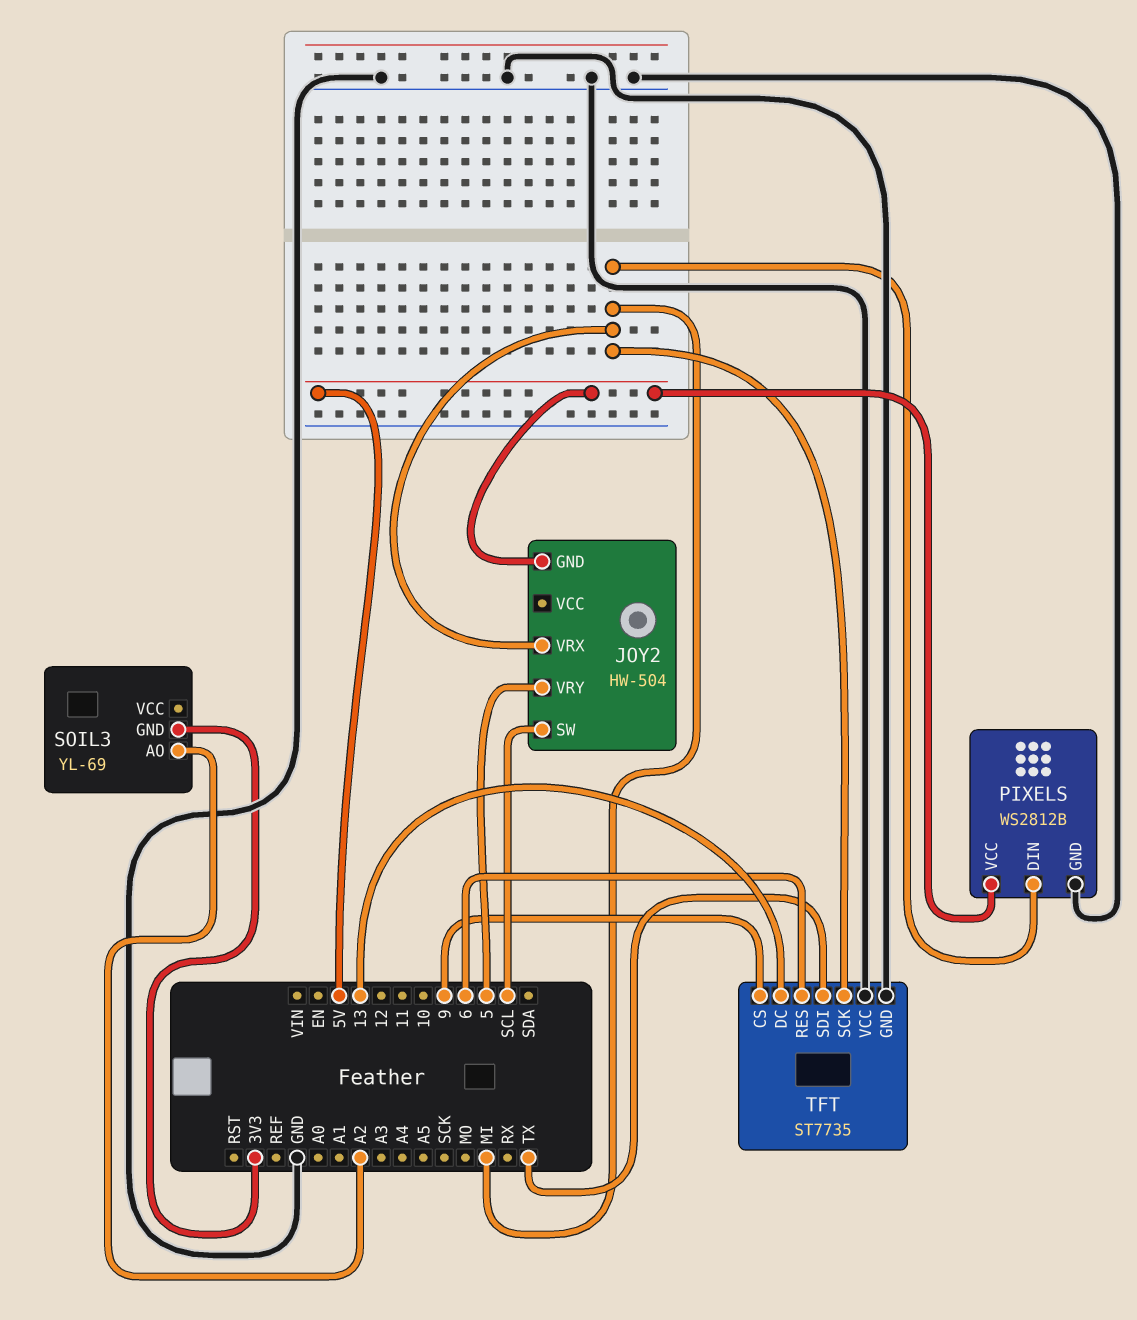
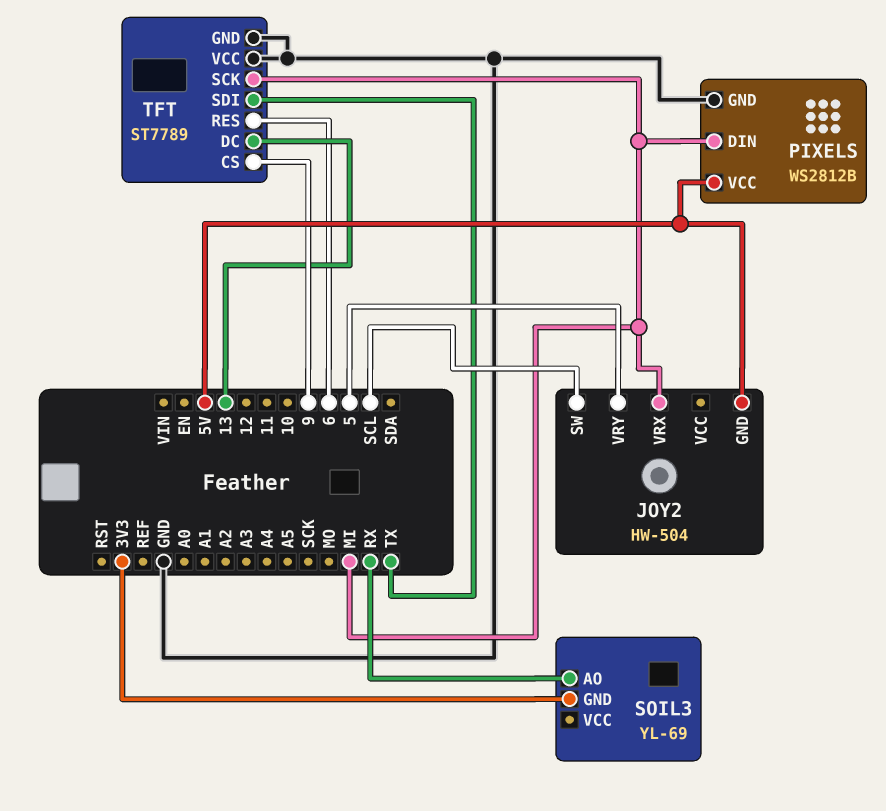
SOIL3 pin AO: A2 -> RX
TFT: ST7735 -> ST7789

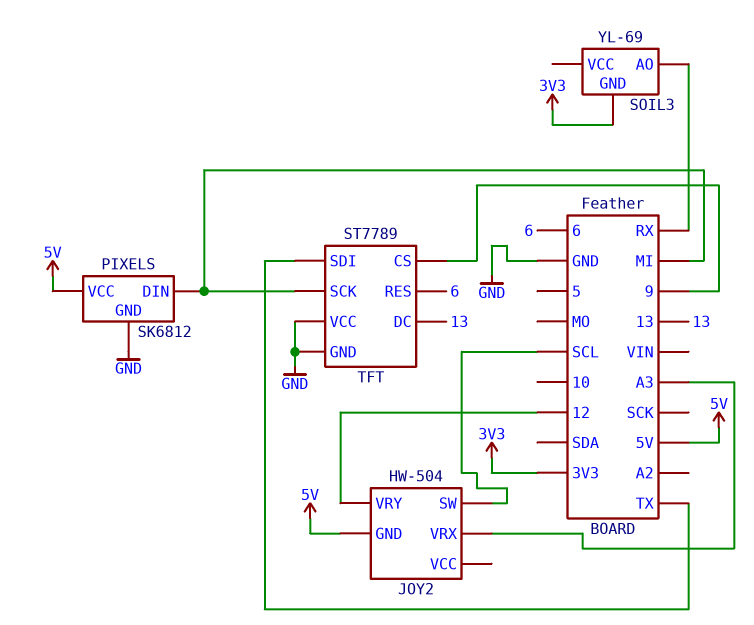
JOY2 pin VRX: MI -> A3
JOY2 pin VRY: 5 -> 12
PIXELS: WS2812B -> SK6812

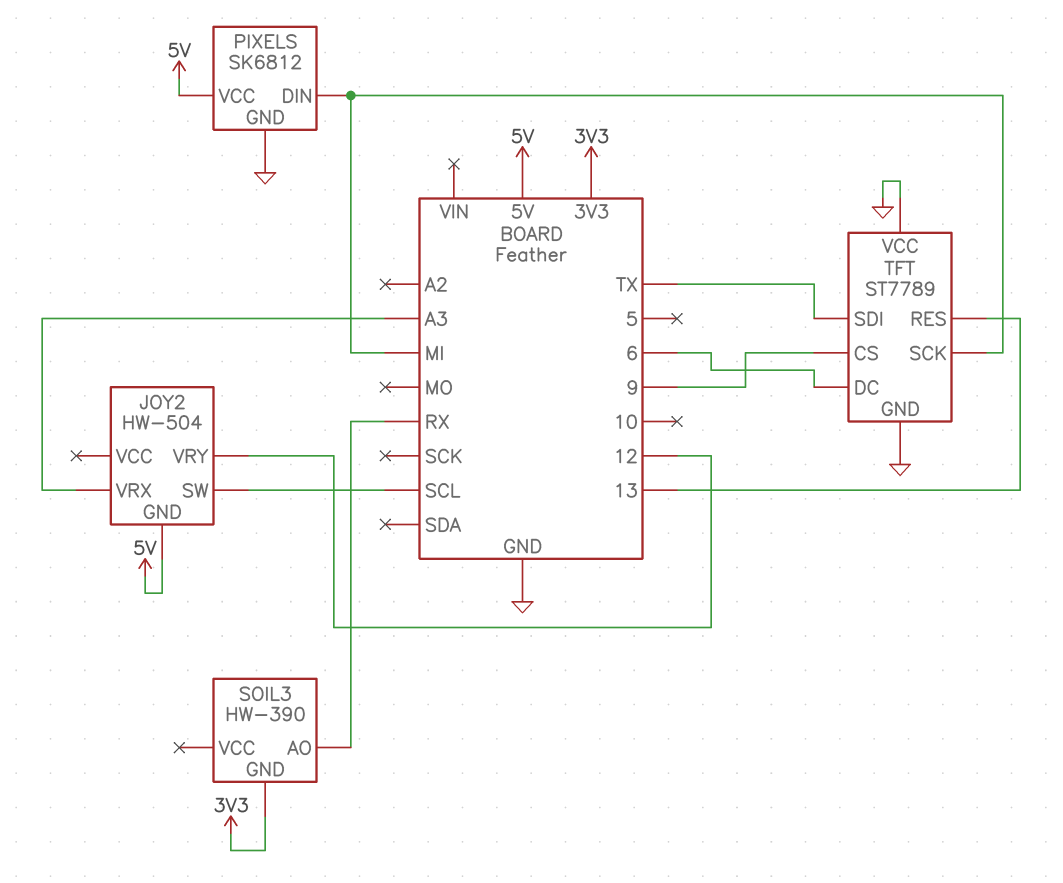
SOIL3: YL-69 -> HW-390
TFT pin DC: 13 -> 6
TFT pin RES: 6 -> 13

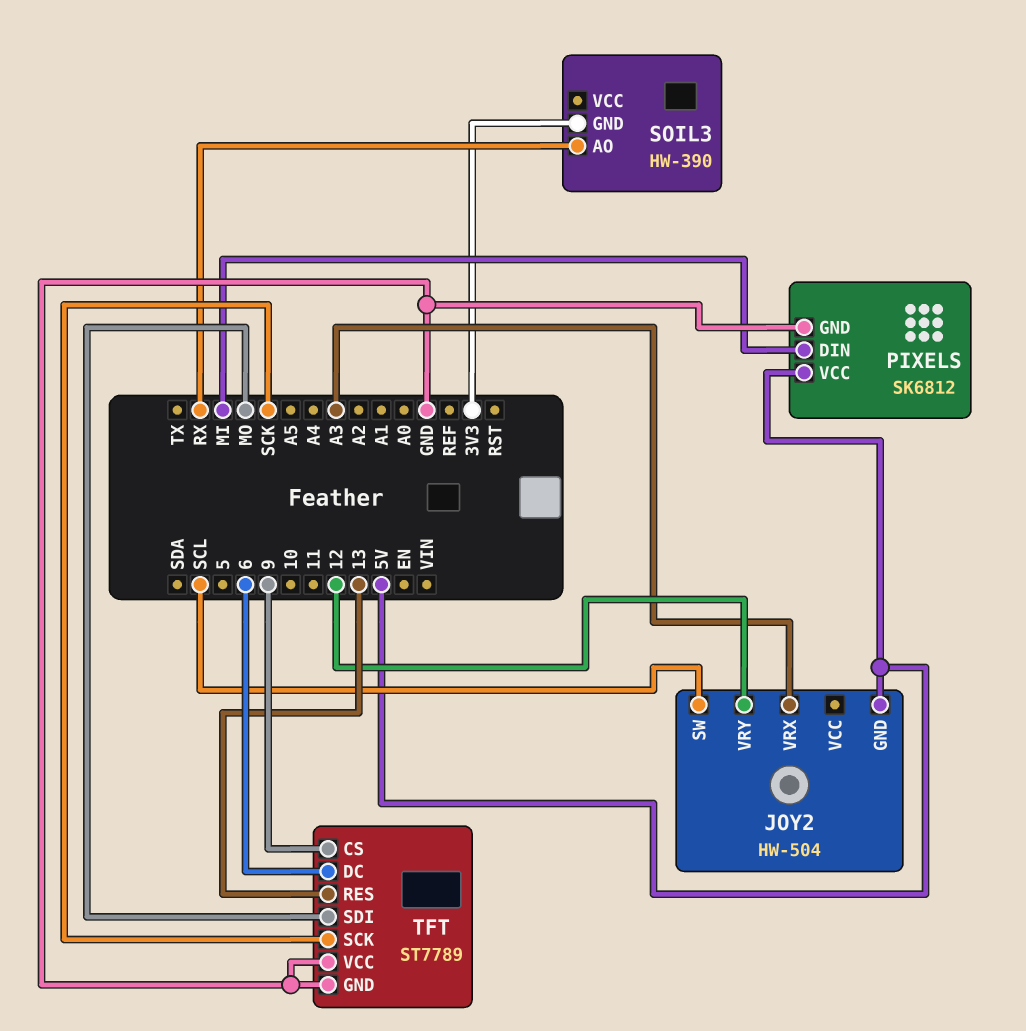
TFT pin SCK: MI -> SCK
TFT pin SDI: TX -> MO

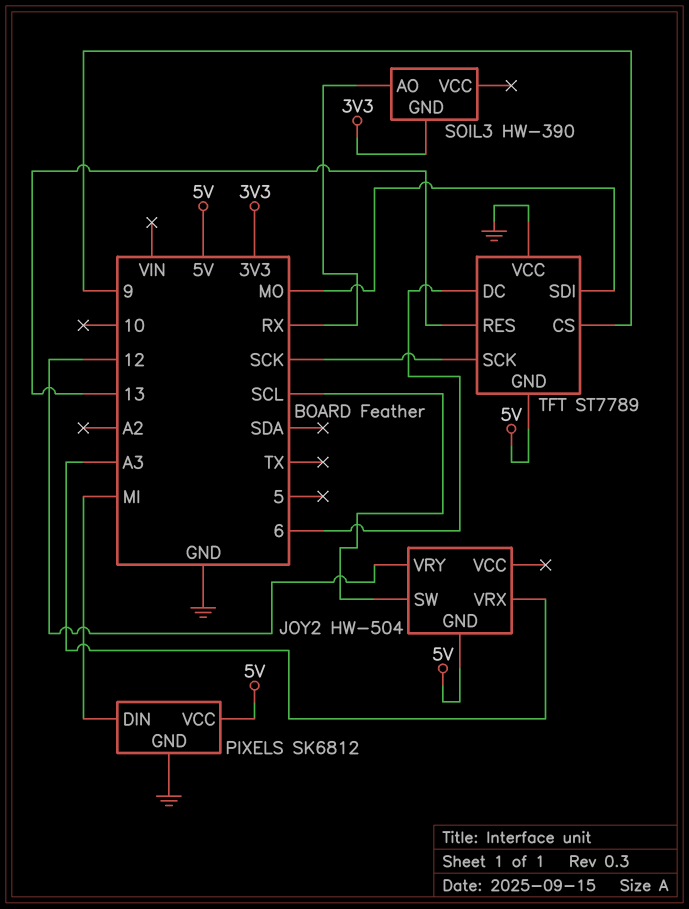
TFT pin GND: GND -> 5V

